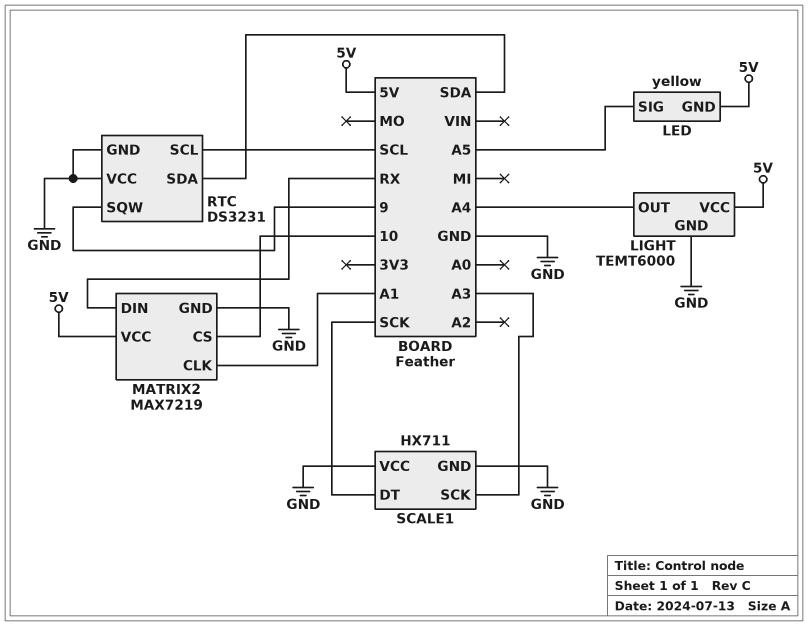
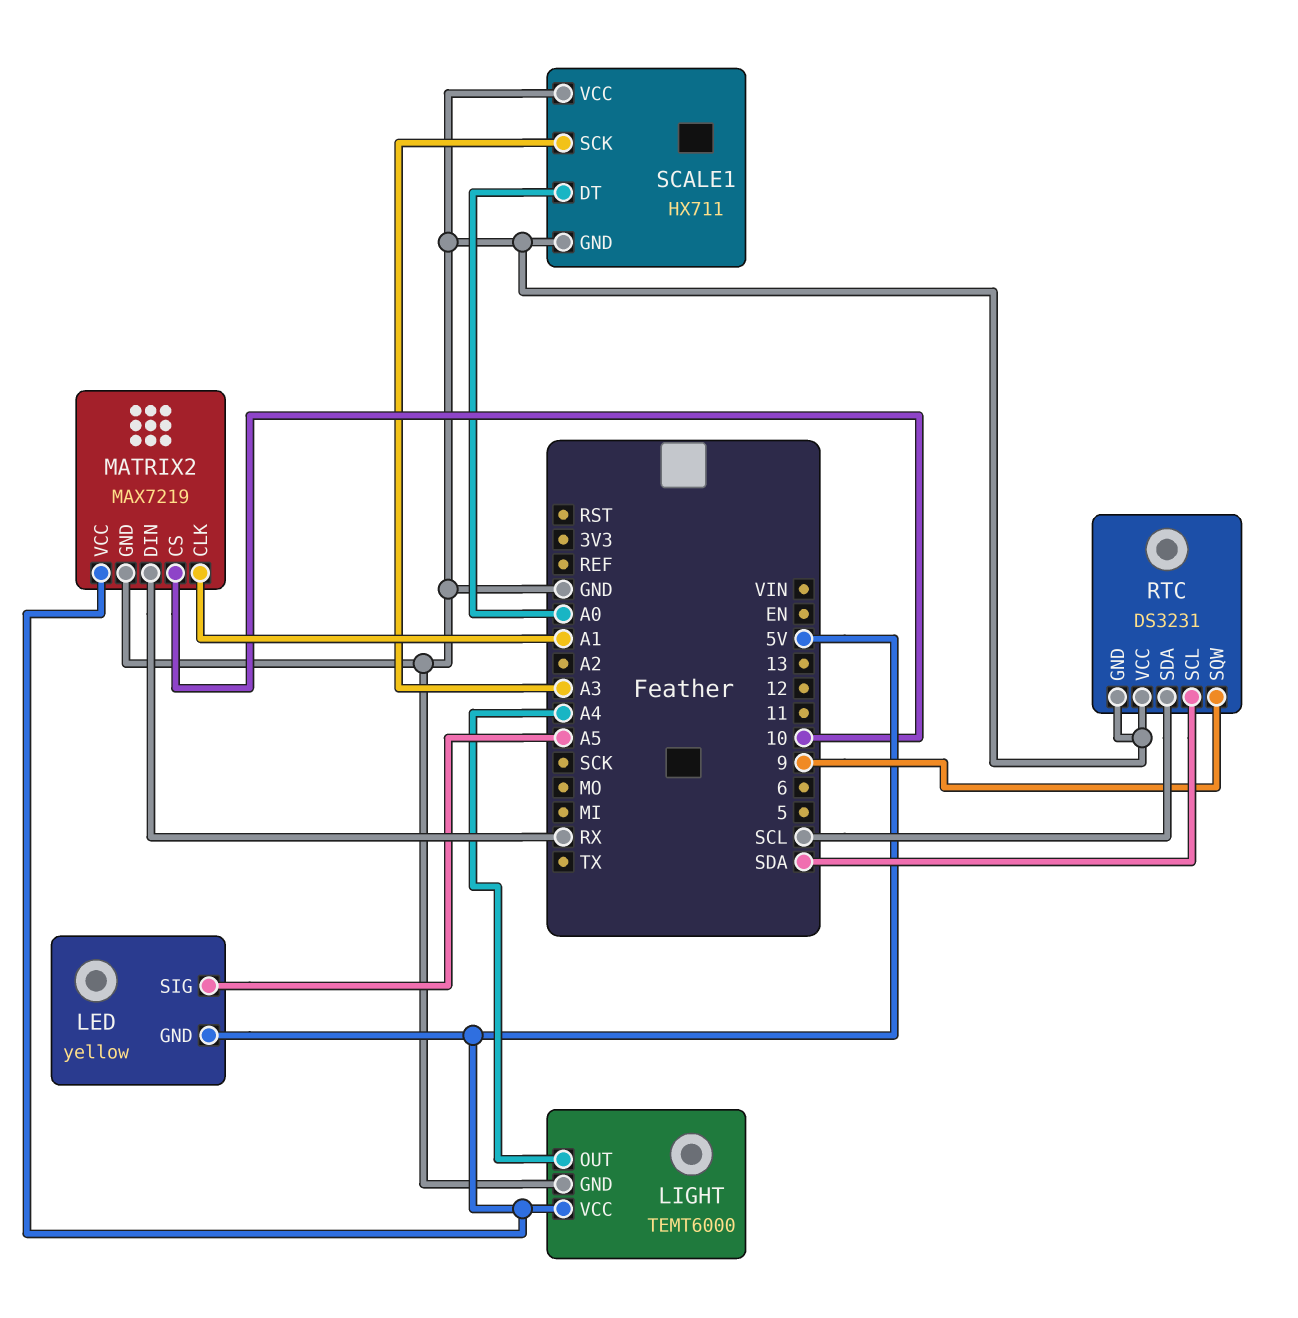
RTC pin SCL: SCL -> SDA
RTC pin SDA: SDA -> SCL
SCALE1 pin DT: SCK -> A0

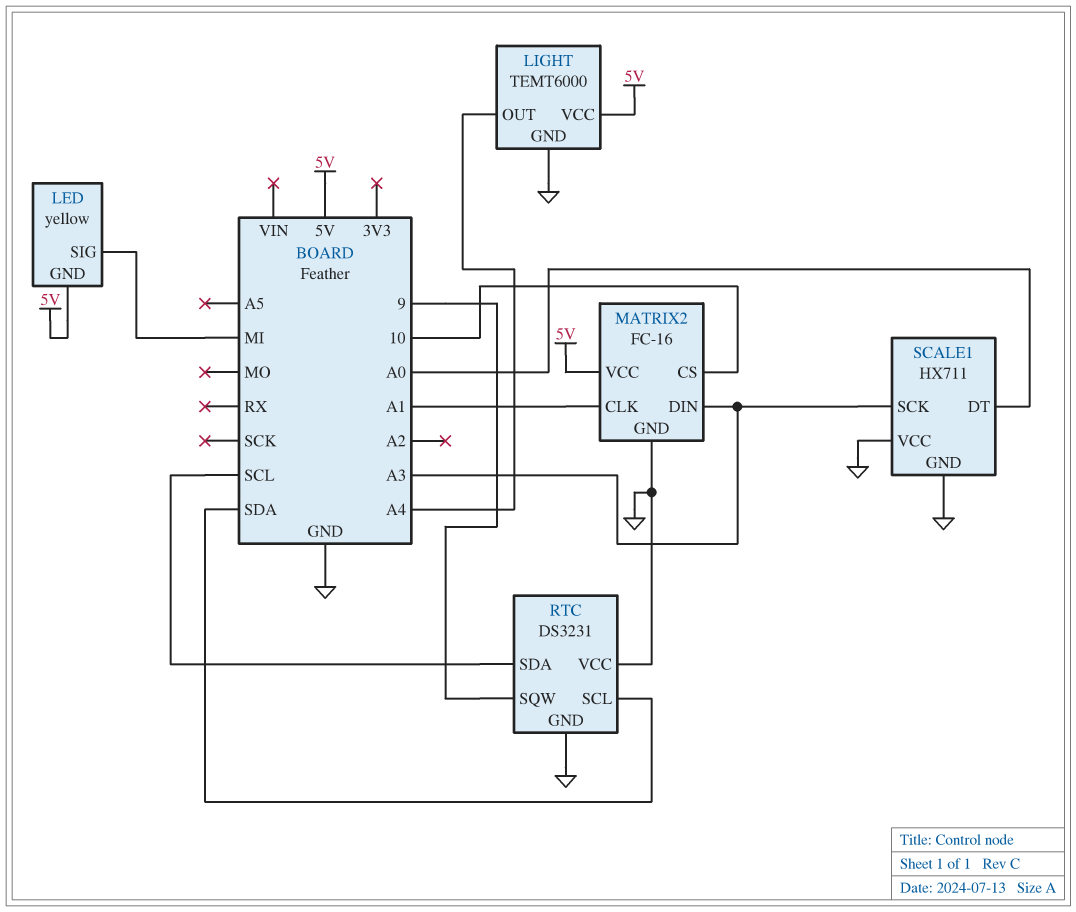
LED pin SIG: A5 -> MI
MATRIX2: MAX7219 -> FC-16
MATRIX2 pin DIN: RX -> A3

